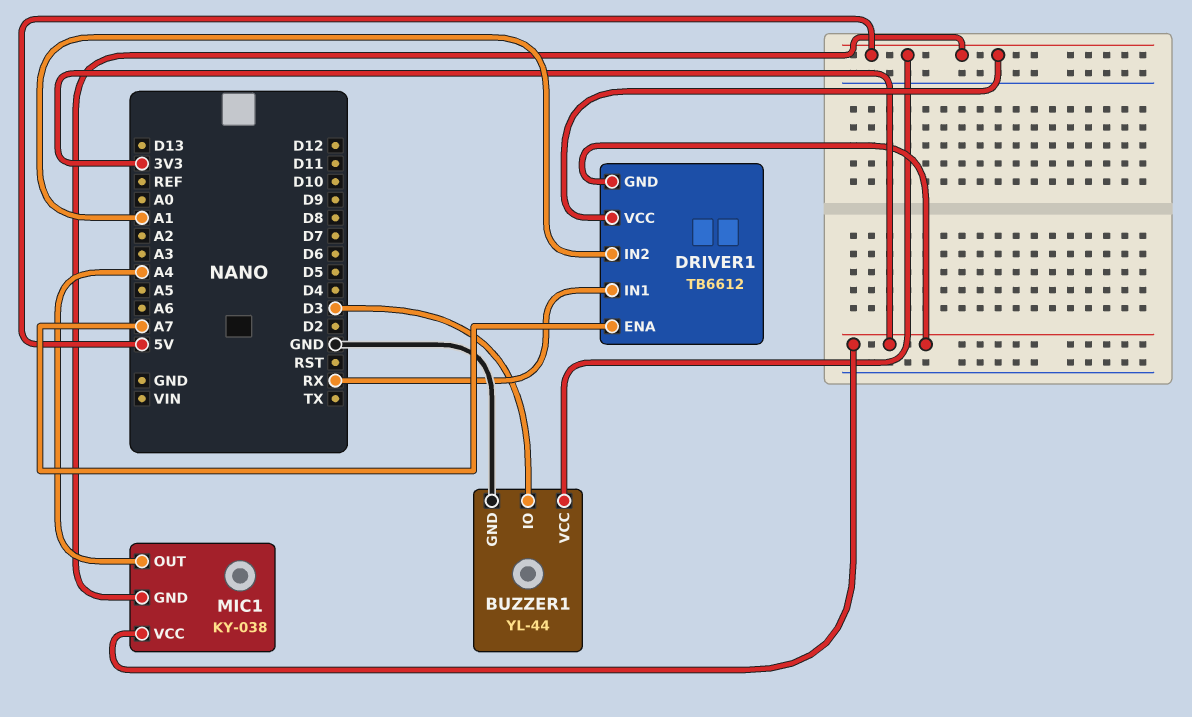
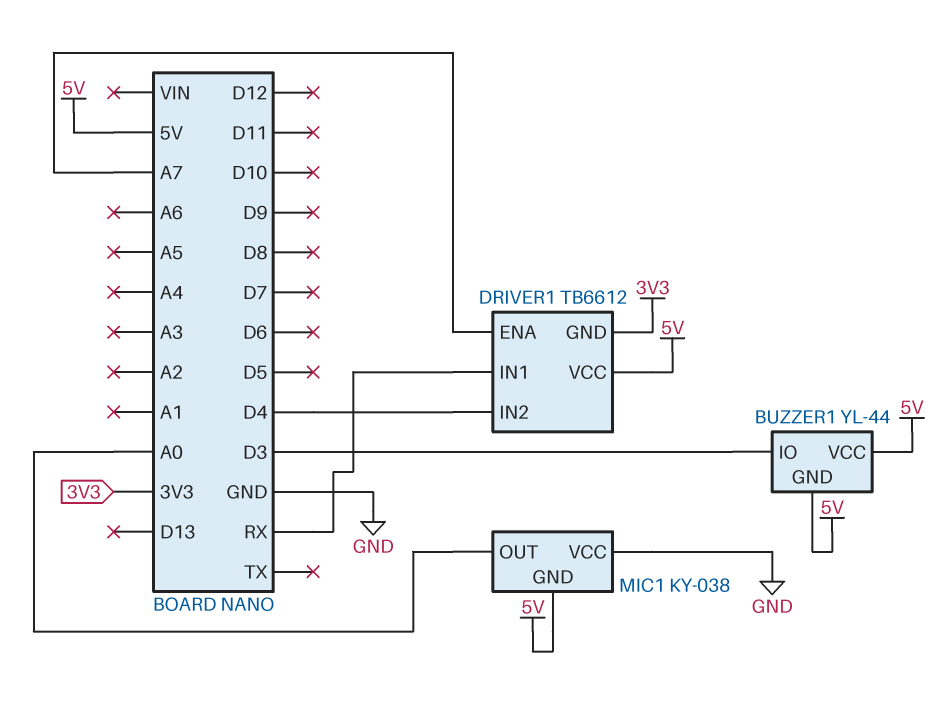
BUZZER1 pin GND: GND -> 5V
DRIVER1 pin IN2: A1 -> D4
MIC1 pin OUT: A4 -> A0
MIC1 pin VCC: 3V3 -> GND

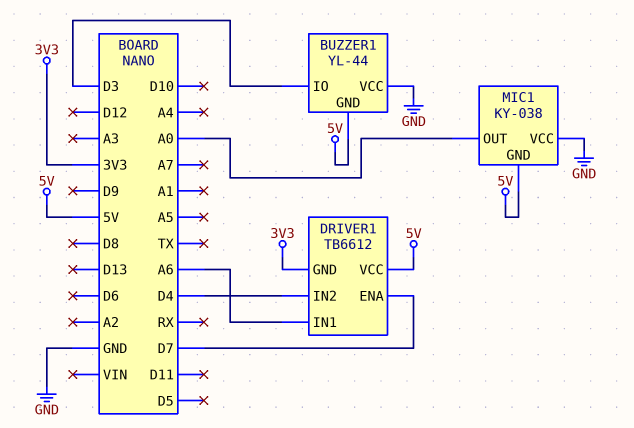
BUZZER1 pin VCC: 5V -> GND
DRIVER1 pin ENA: A7 -> D7
DRIVER1 pin IN1: RX -> A6

